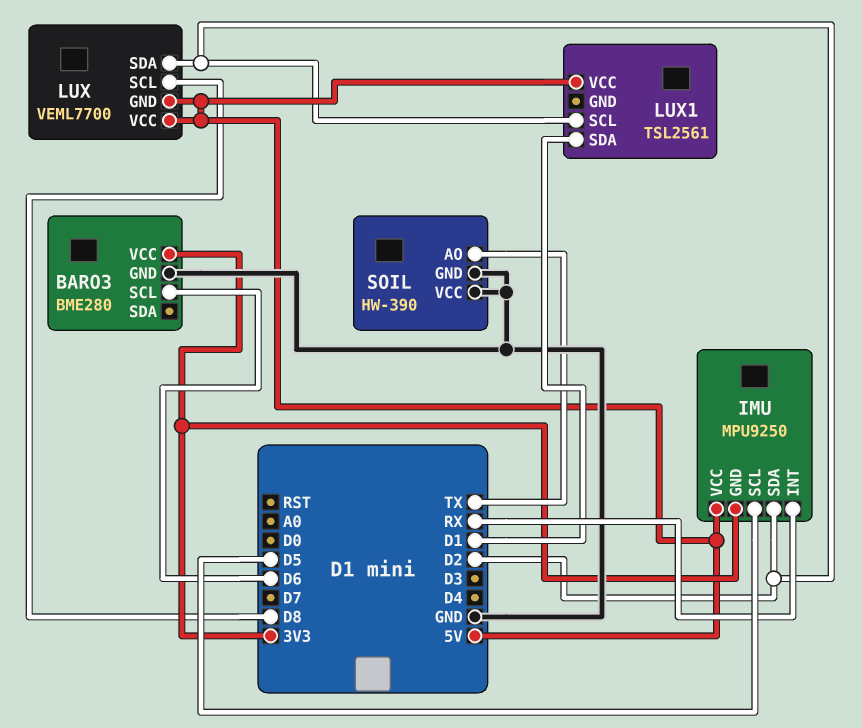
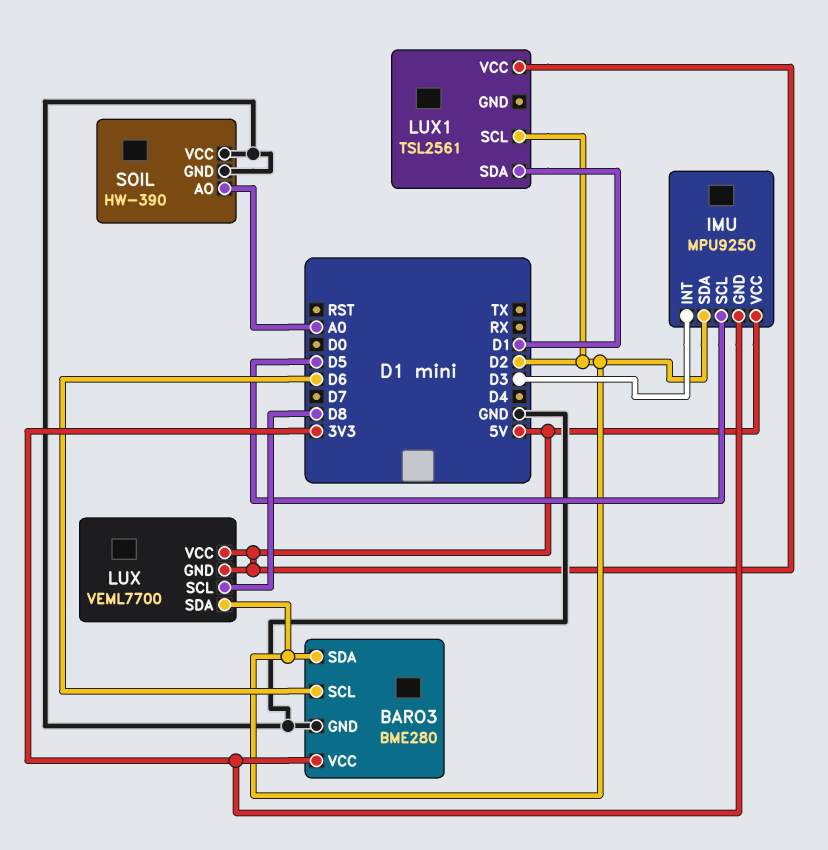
BARO3 pin SDA: none -> D2
IMU pin INT: RX -> D3
SOIL pin AO: TX -> A0

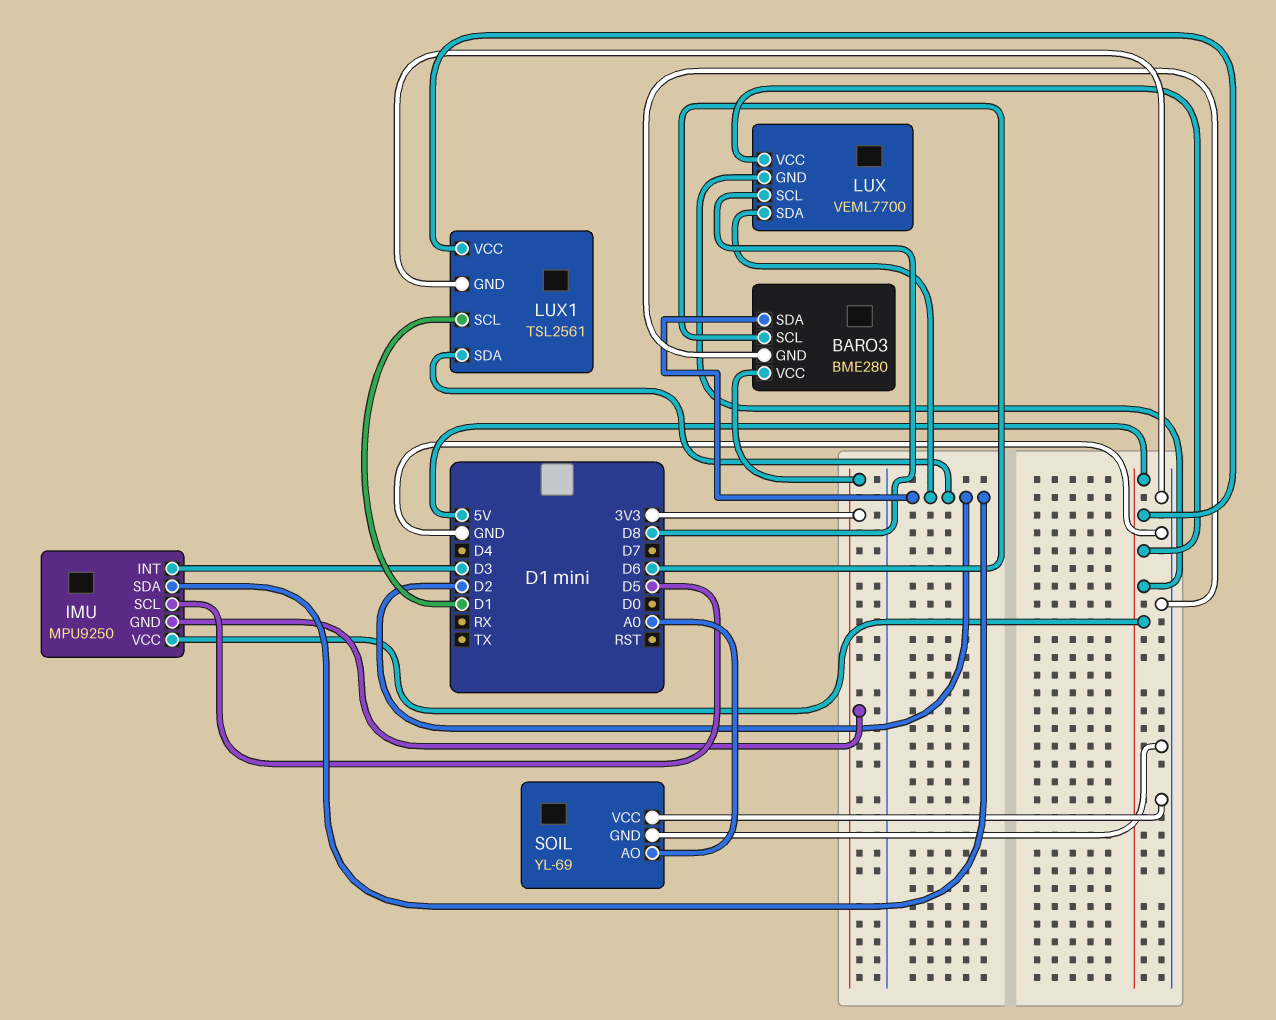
LUX1 pin GND: none -> GND
LUX1 pin SCL: D2 -> D1
LUX1 pin SDA: D1 -> D2
SOIL: HW-390 -> YL-69

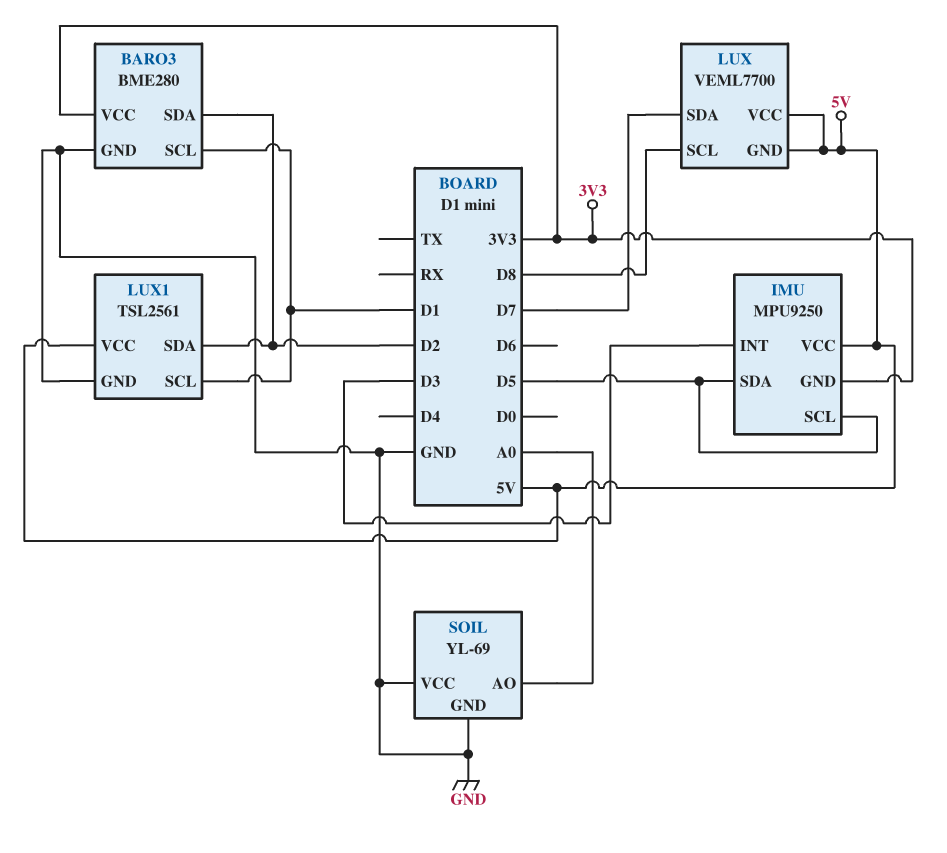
BARO3 pin SCL: D6 -> D1
IMU pin SDA: D2 -> D5
LUX pin SDA: D2 -> D7

